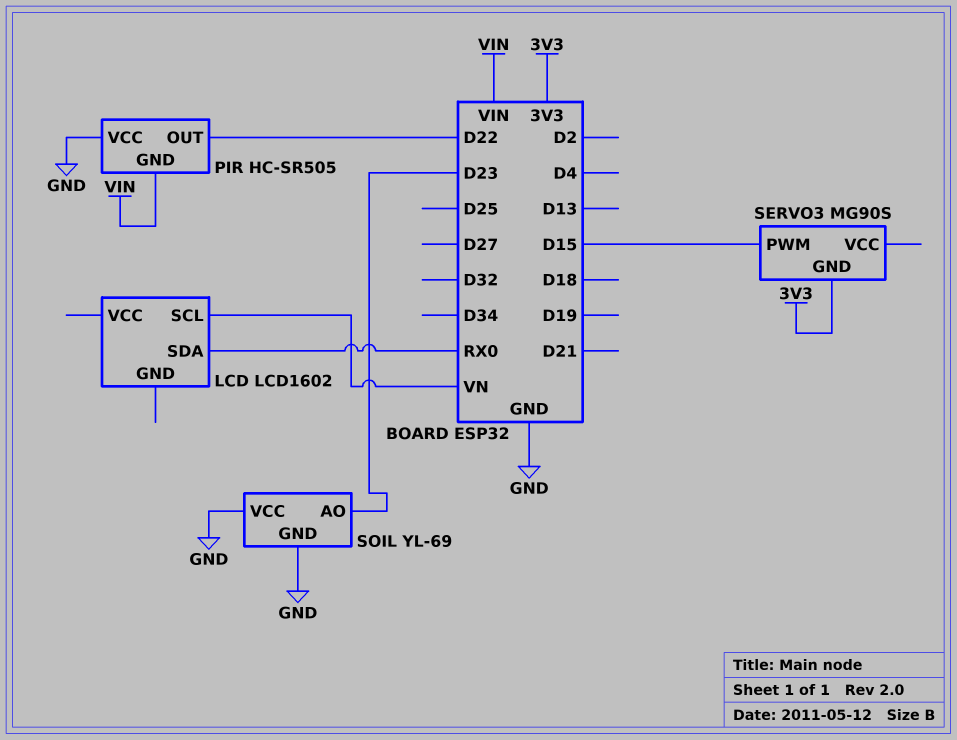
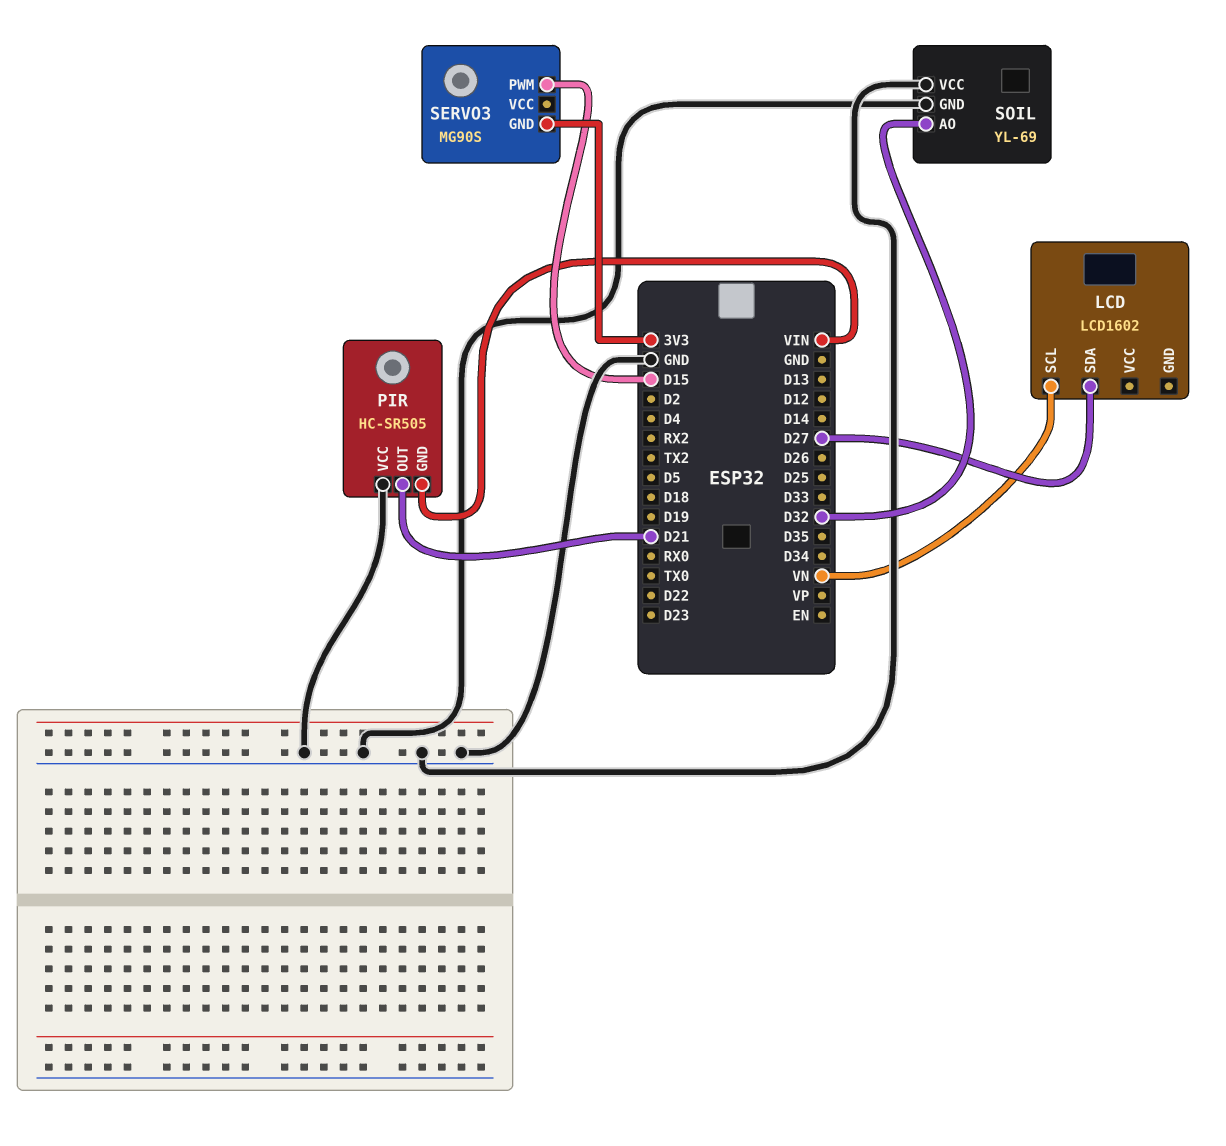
LCD pin SDA: RX0 -> D27
PIR pin OUT: D22 -> D21
SOIL pin AO: D23 -> D32

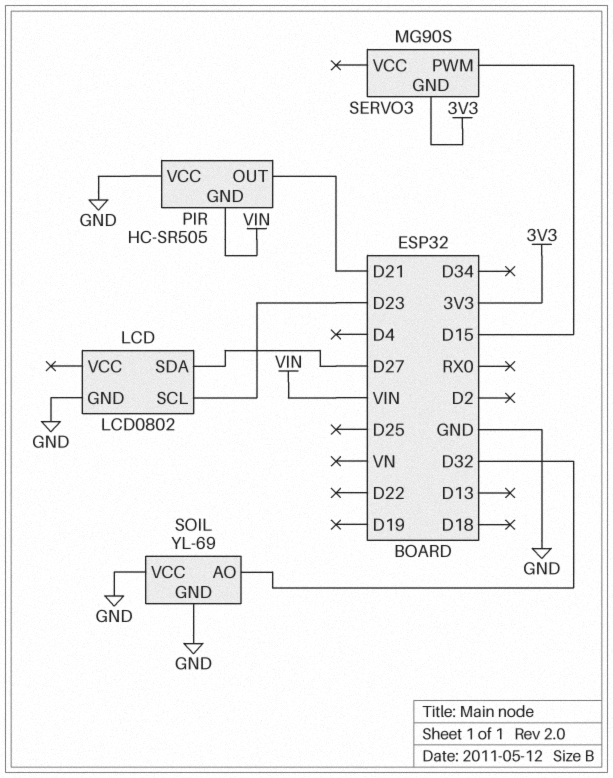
LCD: LCD1602 -> LCD0802
LCD pin GND: none -> GND
LCD pin SCL: VN -> D23

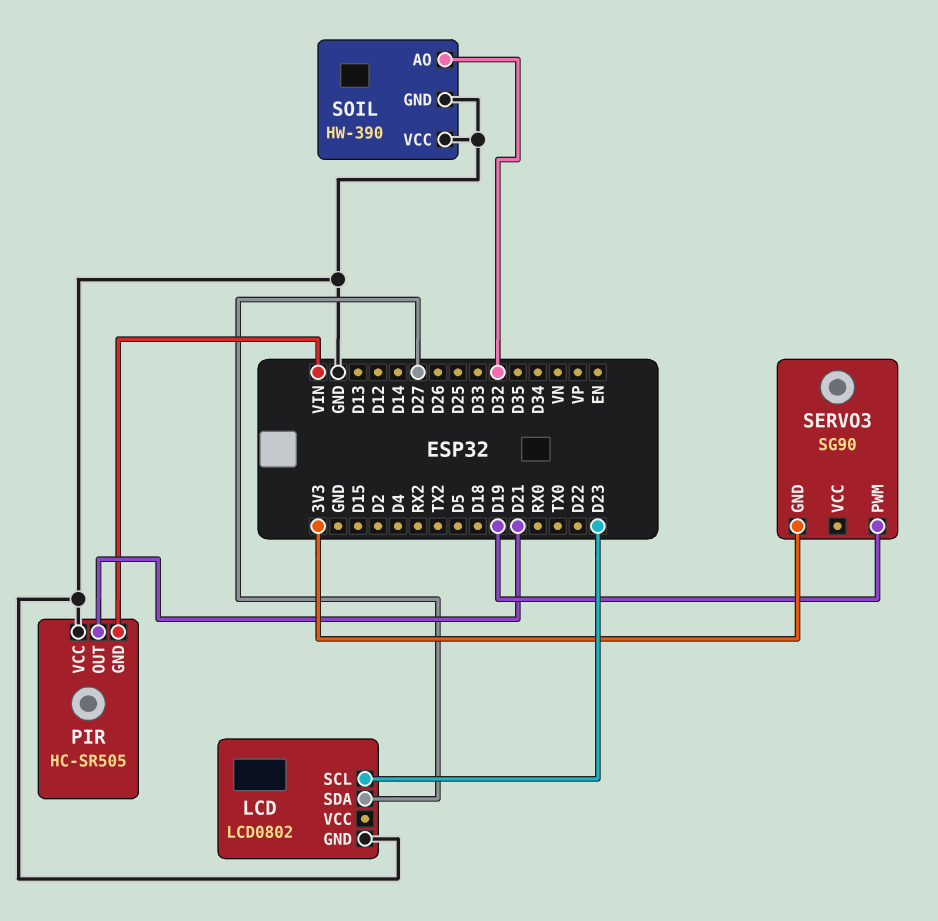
SERVO3: MG90S -> SG90
SERVO3 pin PWM: D15 -> D19
SOIL: YL-69 -> HW-390

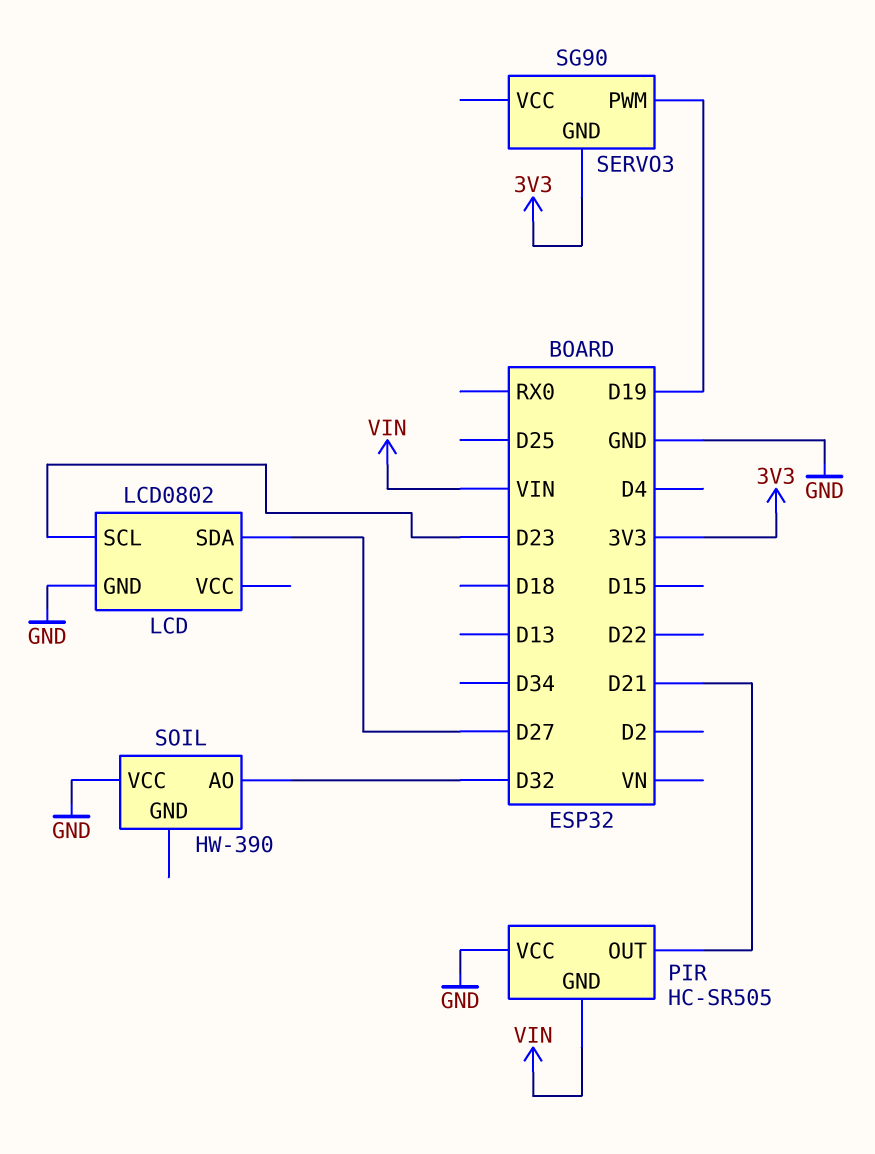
SOIL pin GND: GND -> none

